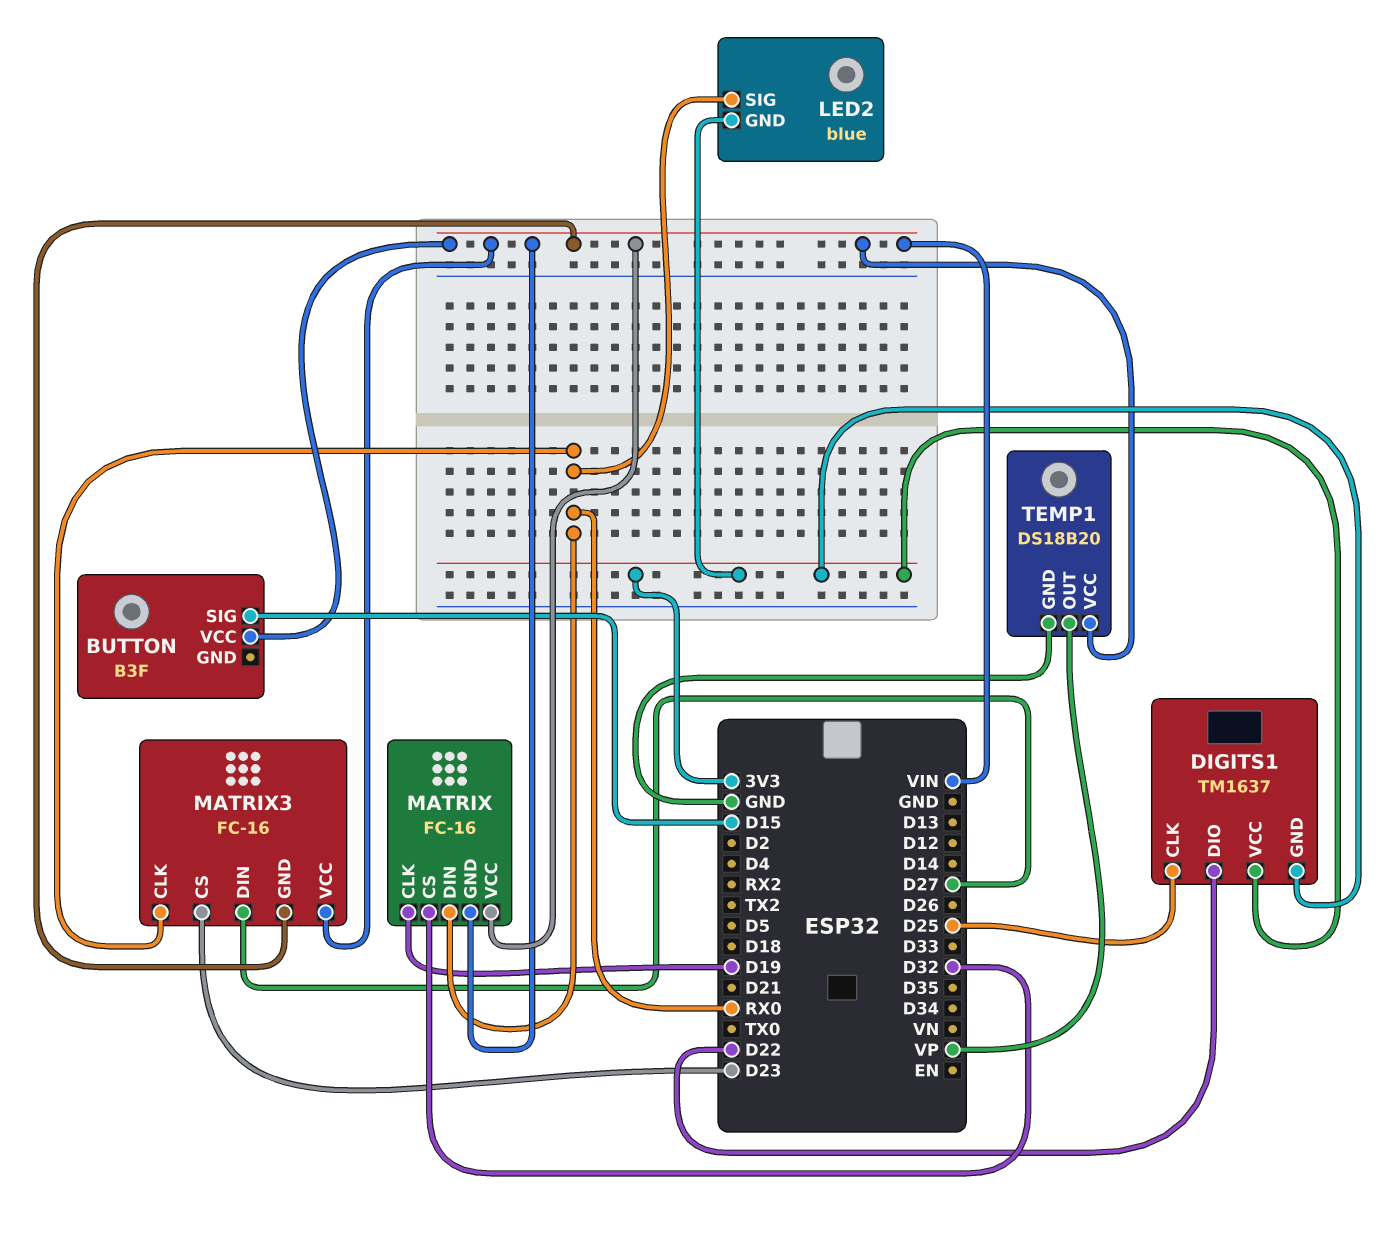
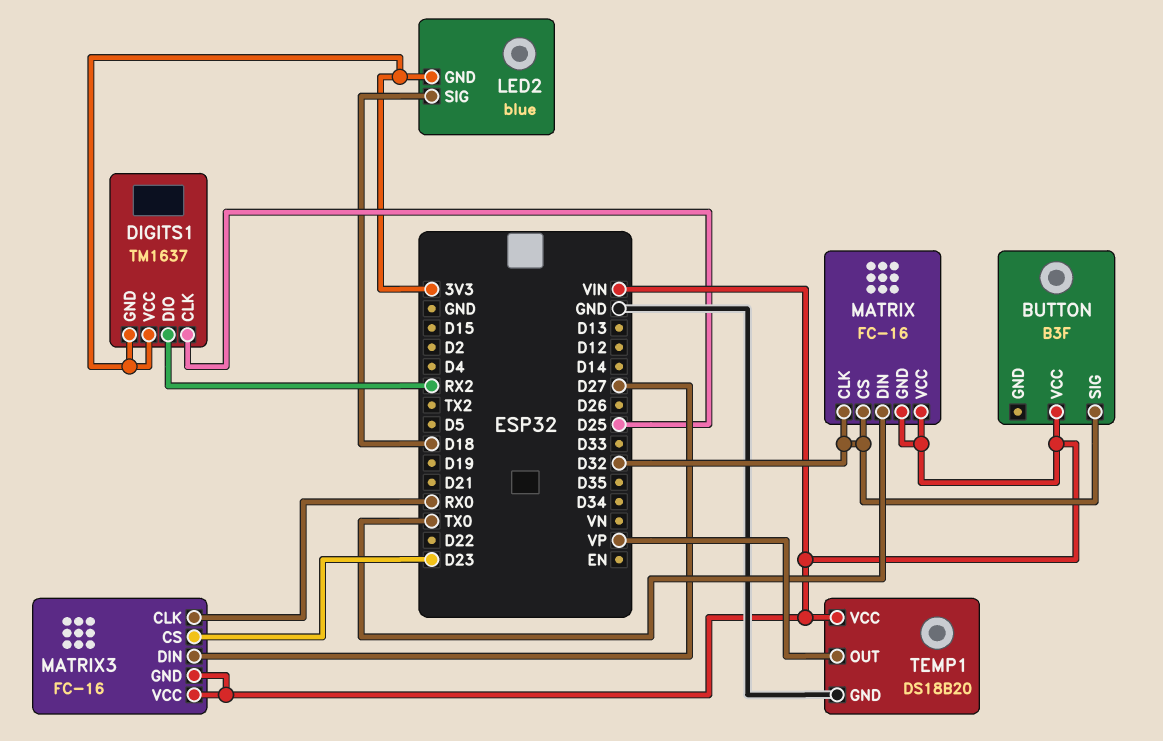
BUTTON pin SIG: D15 -> D32
DIGITS1 pin DIO: D22 -> RX2
LED2 pin SIG: RX0 -> D18
MATRIX pin CLK: D19 -> D32
MATRIX pin DIN: RX0 -> TX0

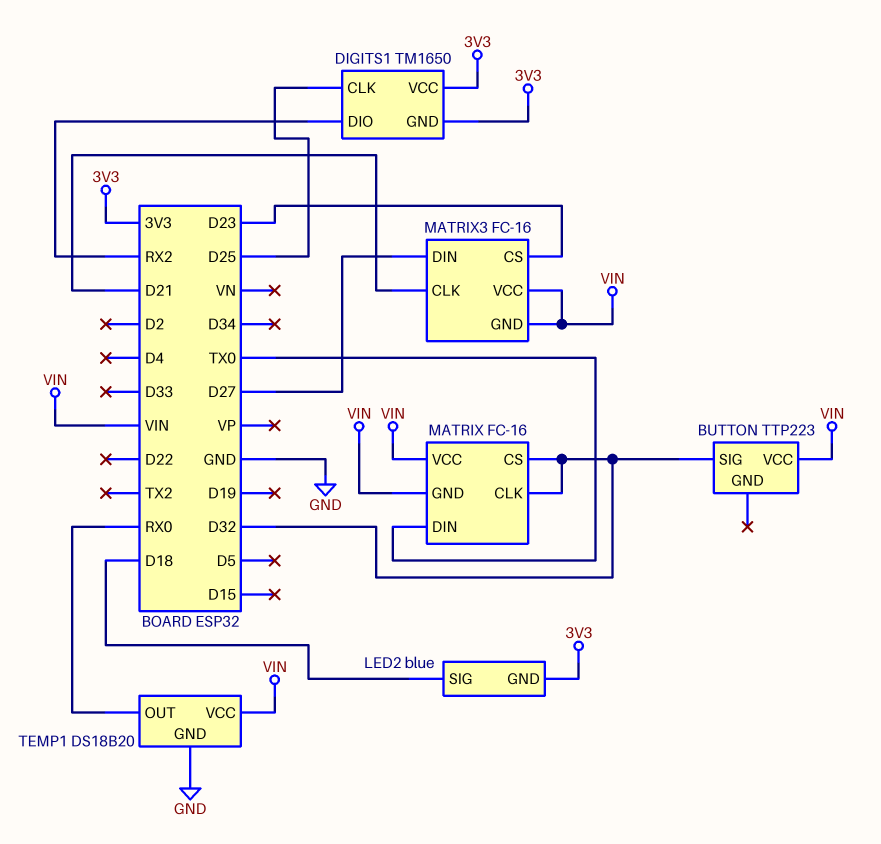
BUTTON: B3F -> TTP223
DIGITS1: TM1637 -> TM1650
MATRIX3 pin CLK: RX0 -> D21
TEMP1 pin OUT: VP -> RX0

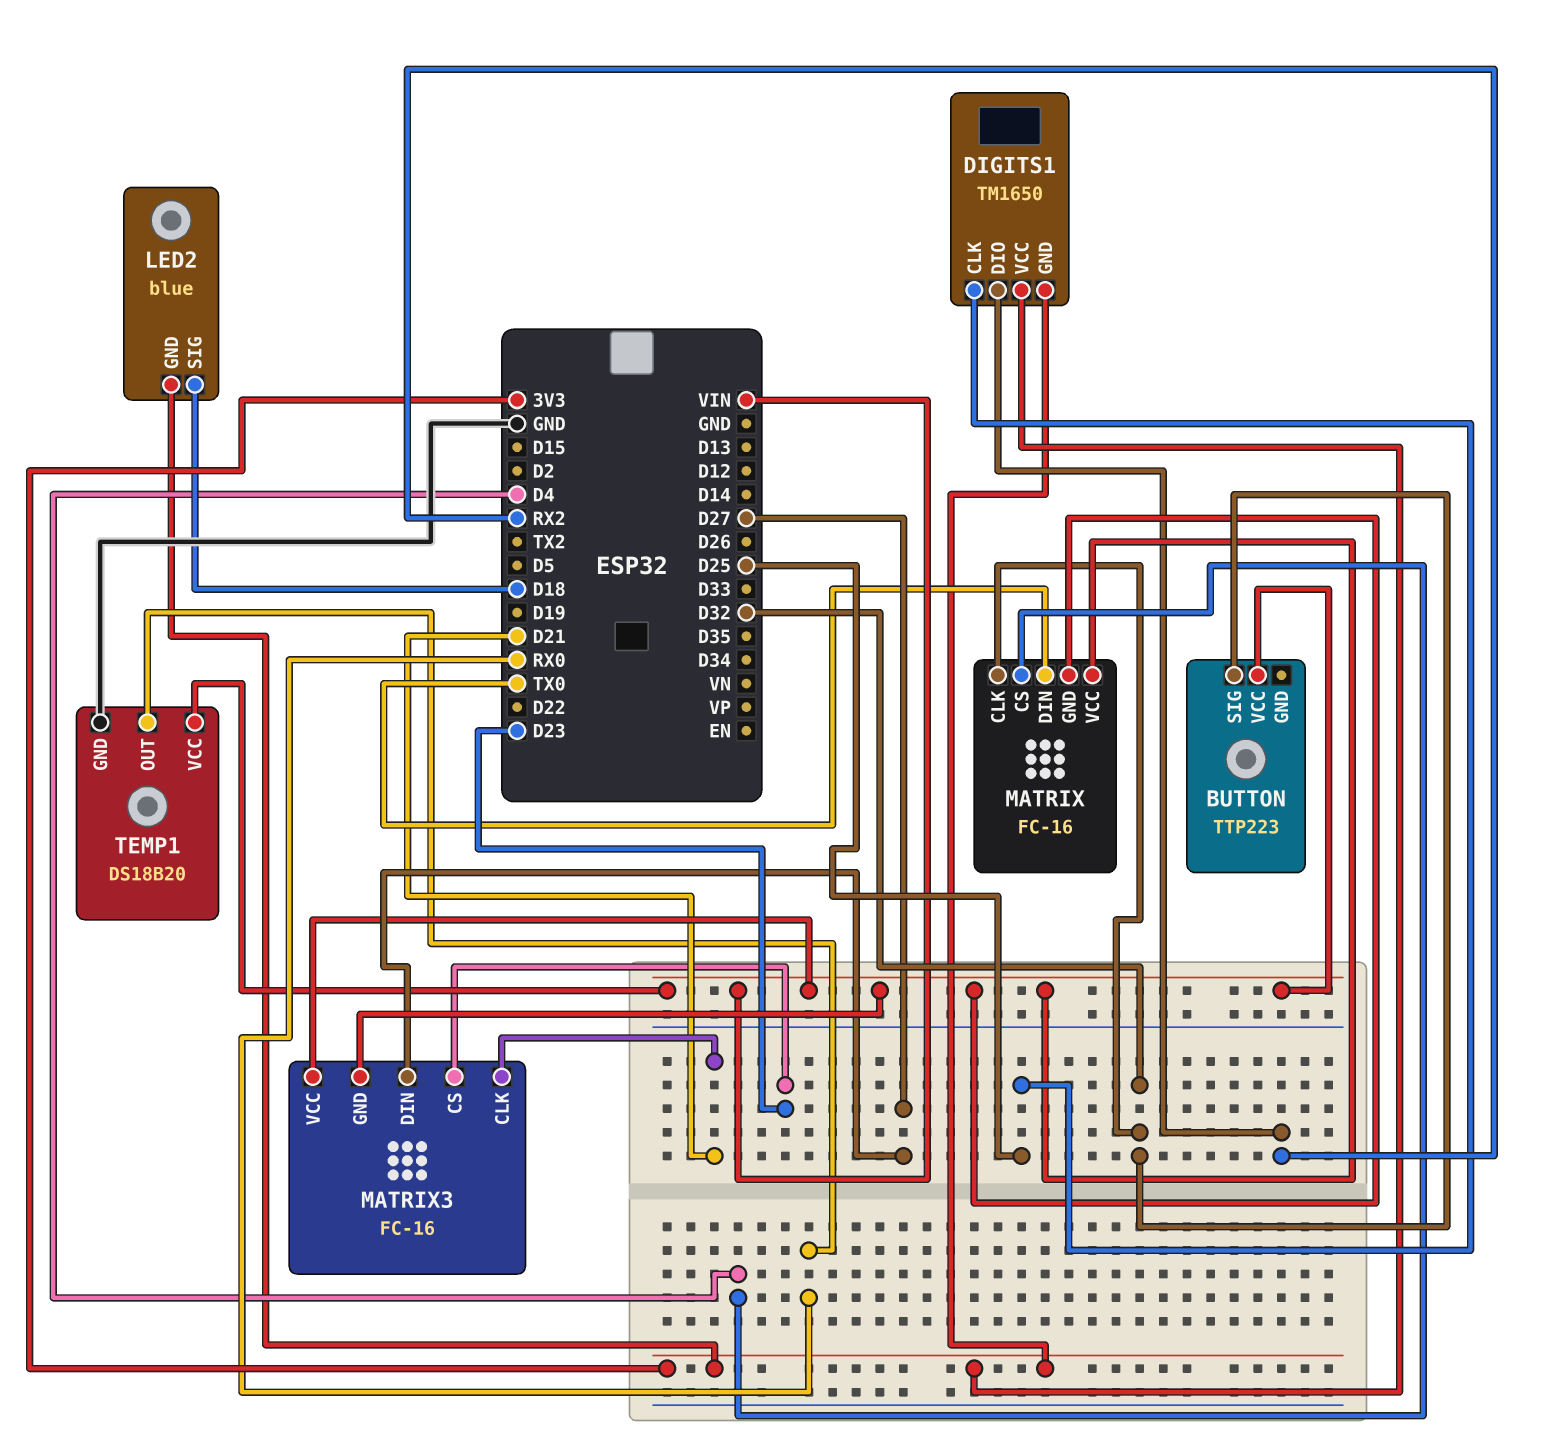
MATRIX pin CS: D32 -> D4

